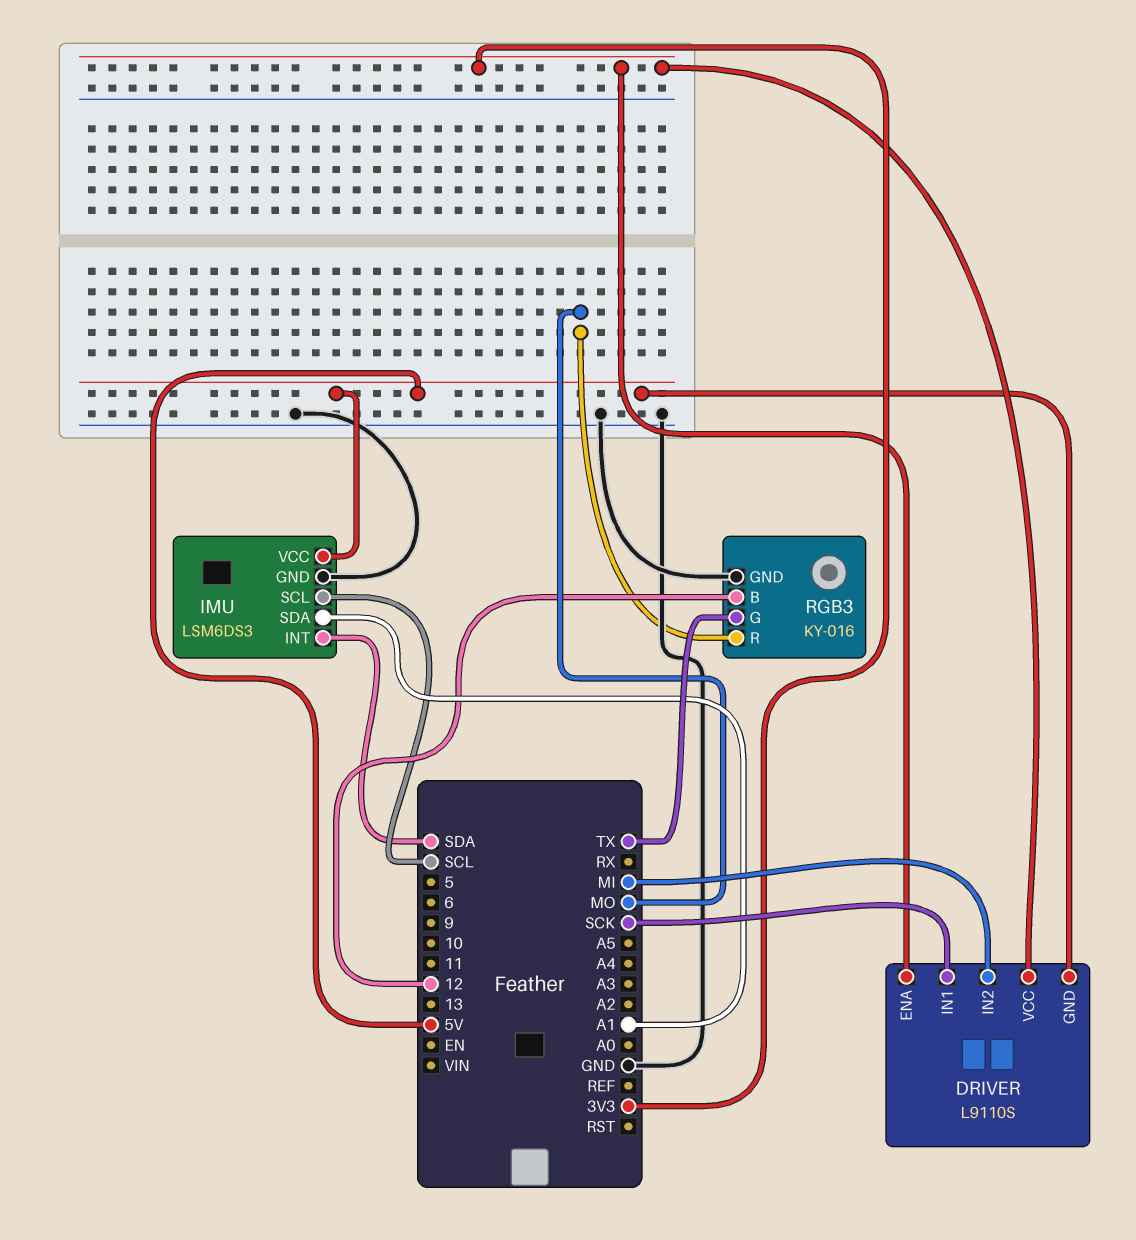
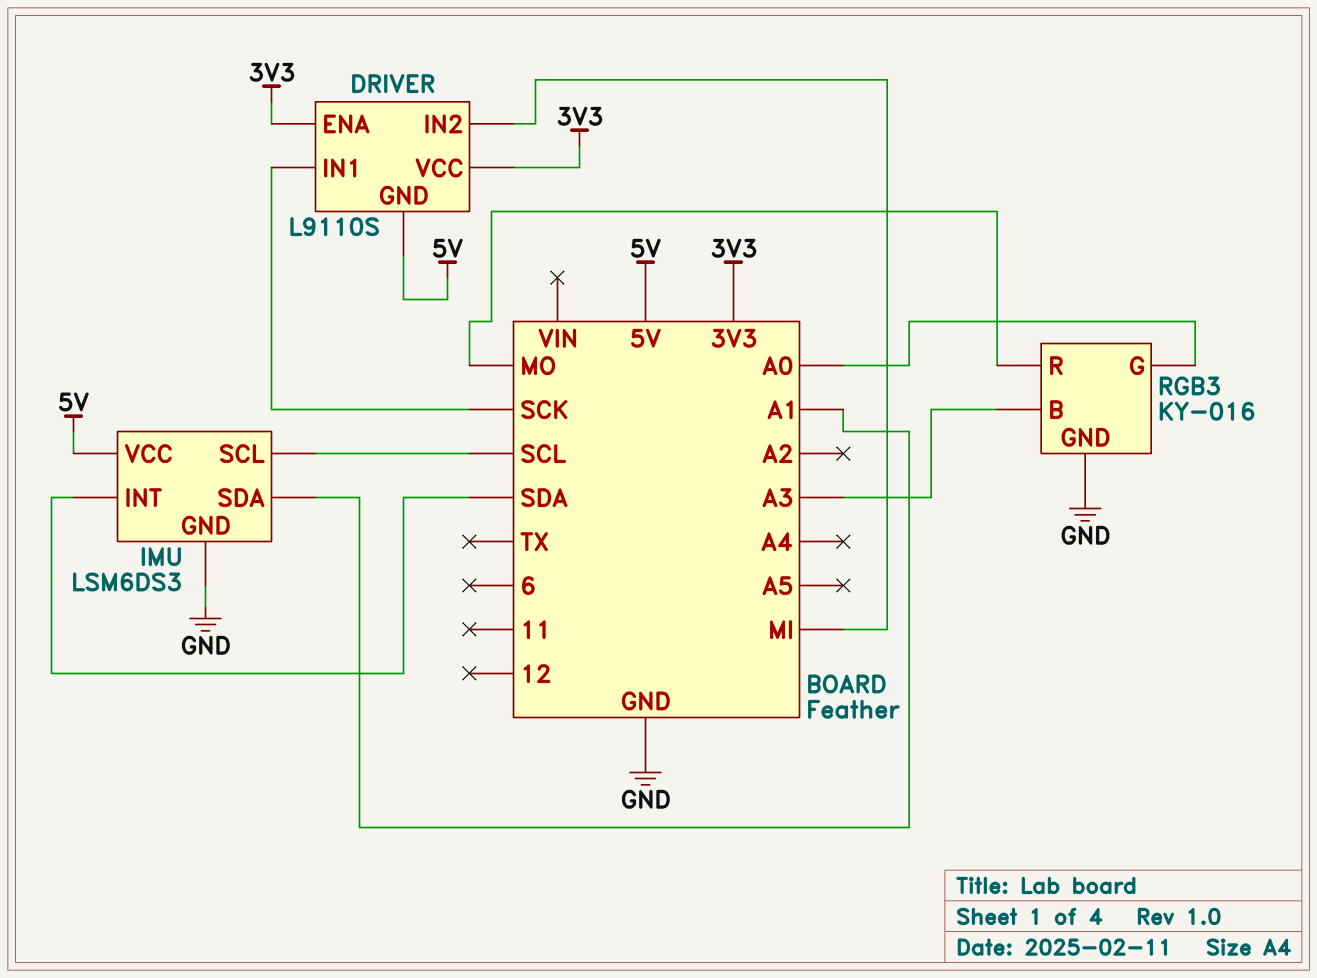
RGB3 pin B: 12 -> A3
RGB3 pin G: TX -> A0

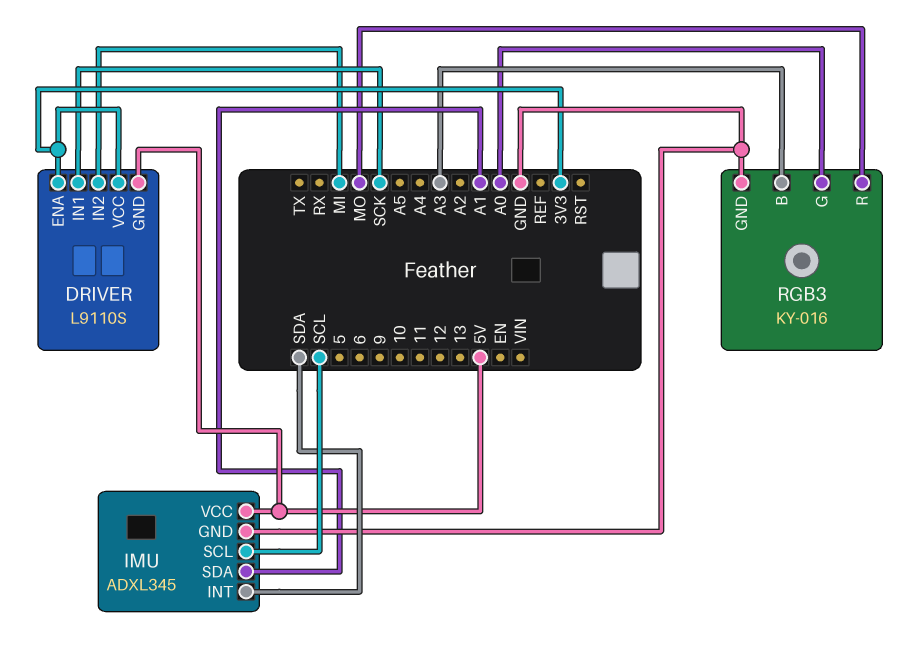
IMU: LSM6DS3 -> ADXL345

